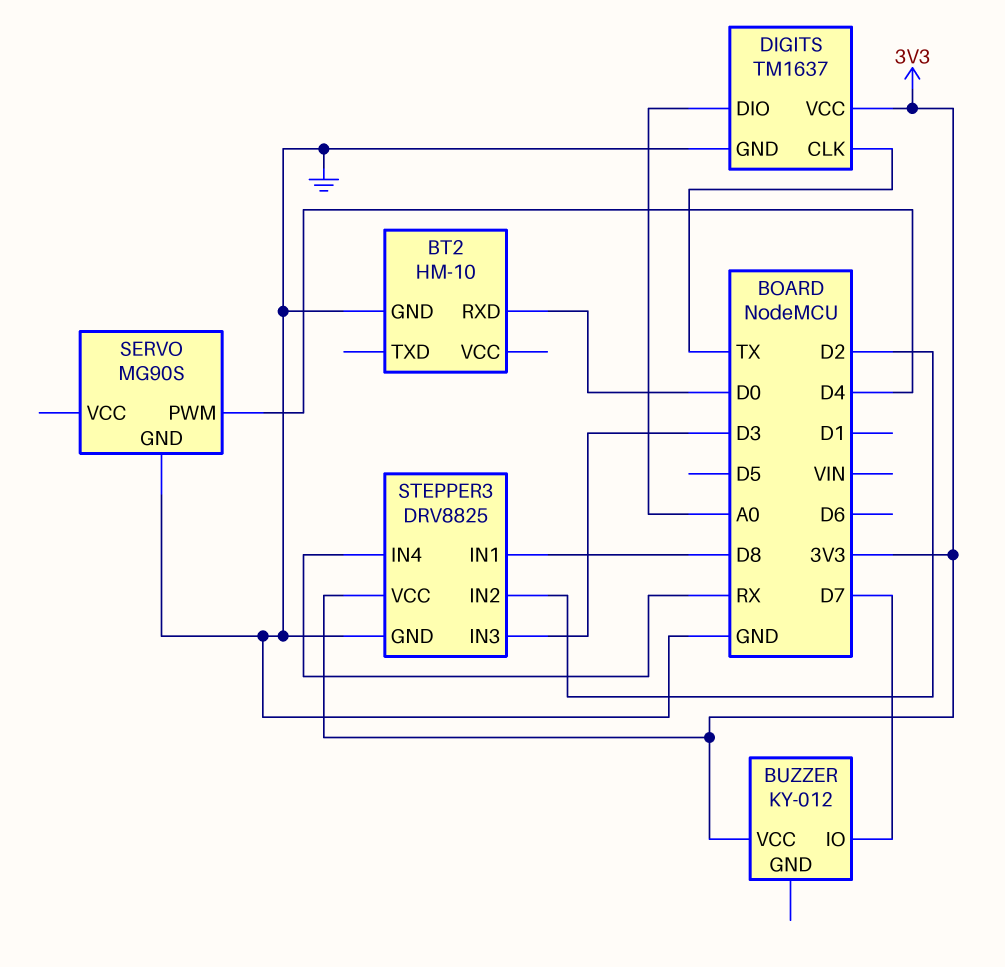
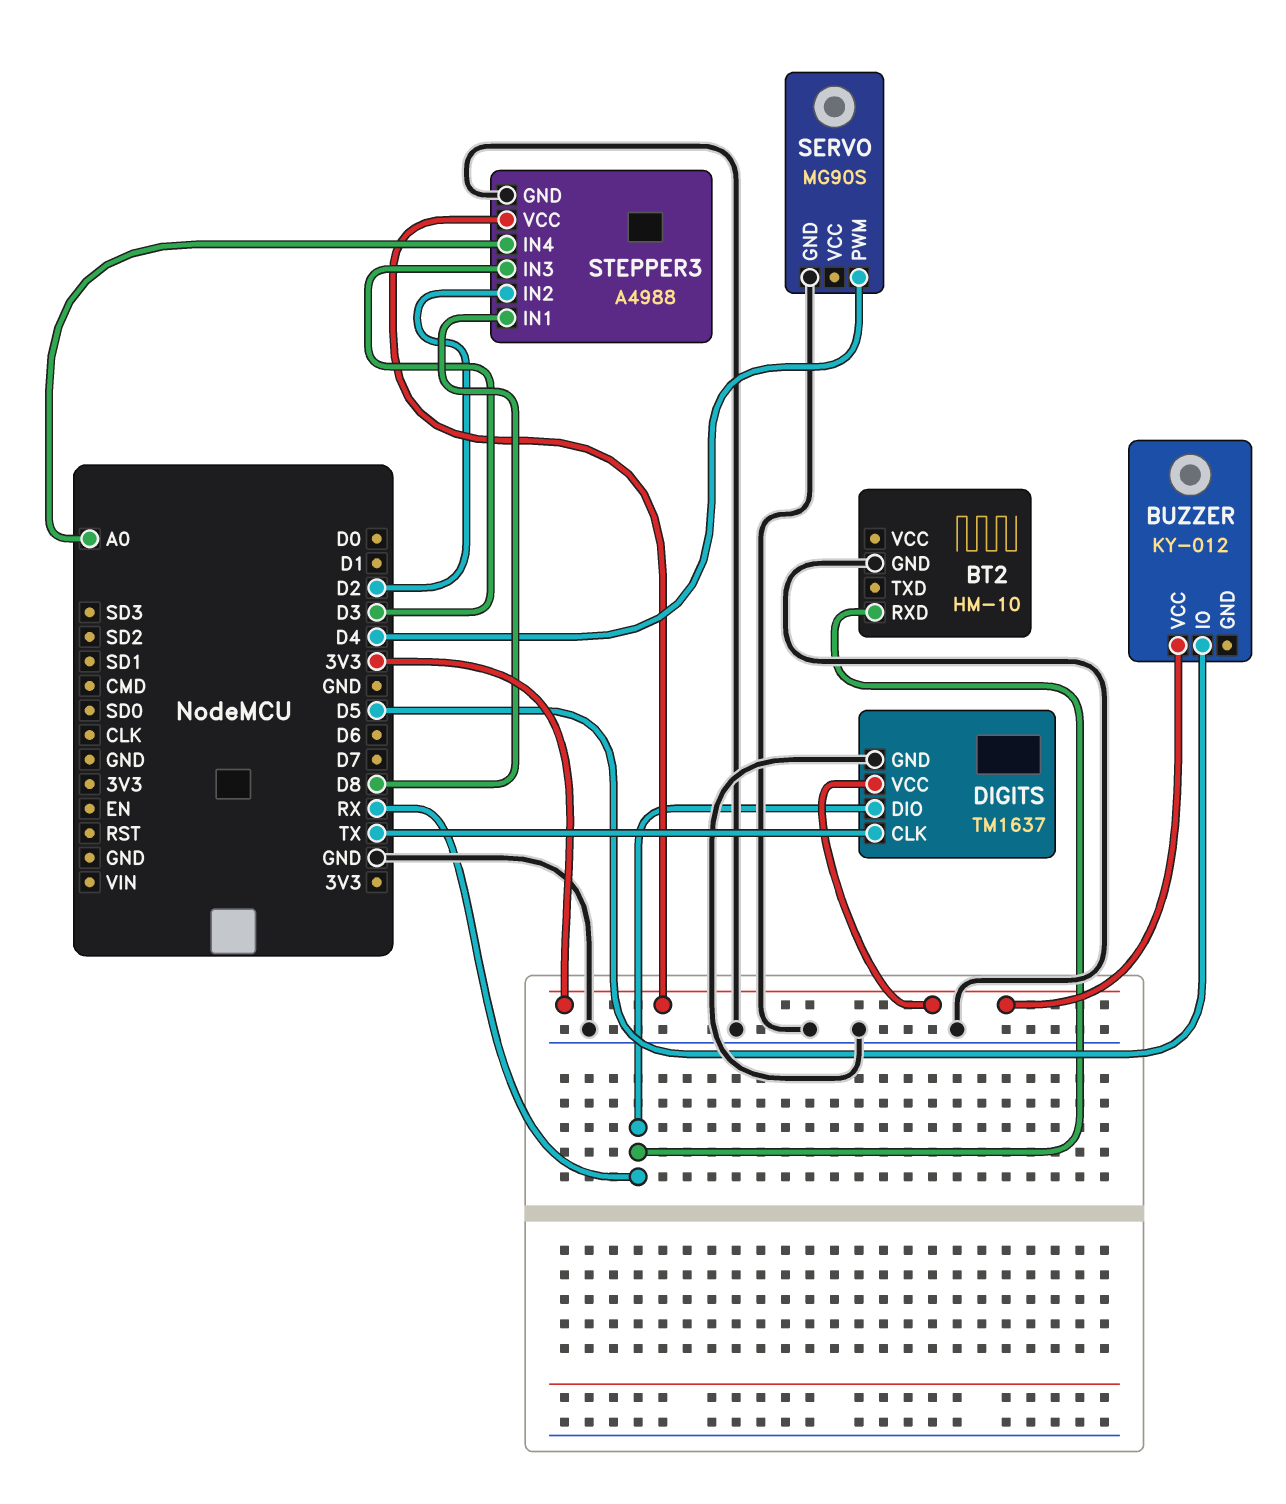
BT2 pin RXD: D0 -> RX
BUZZER pin IO: D7 -> D5
DIGITS pin DIO: A0 -> RX
STEPPER3: DRV8825 -> A4988
STEPPER3 pin IN4: RX -> A0

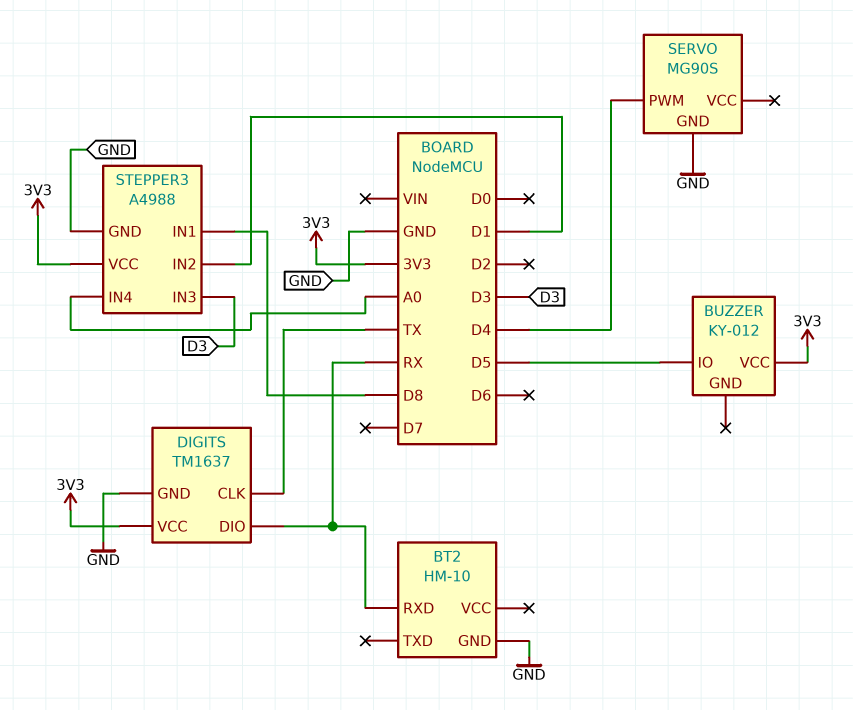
STEPPER3 pin IN2: D2 -> D1

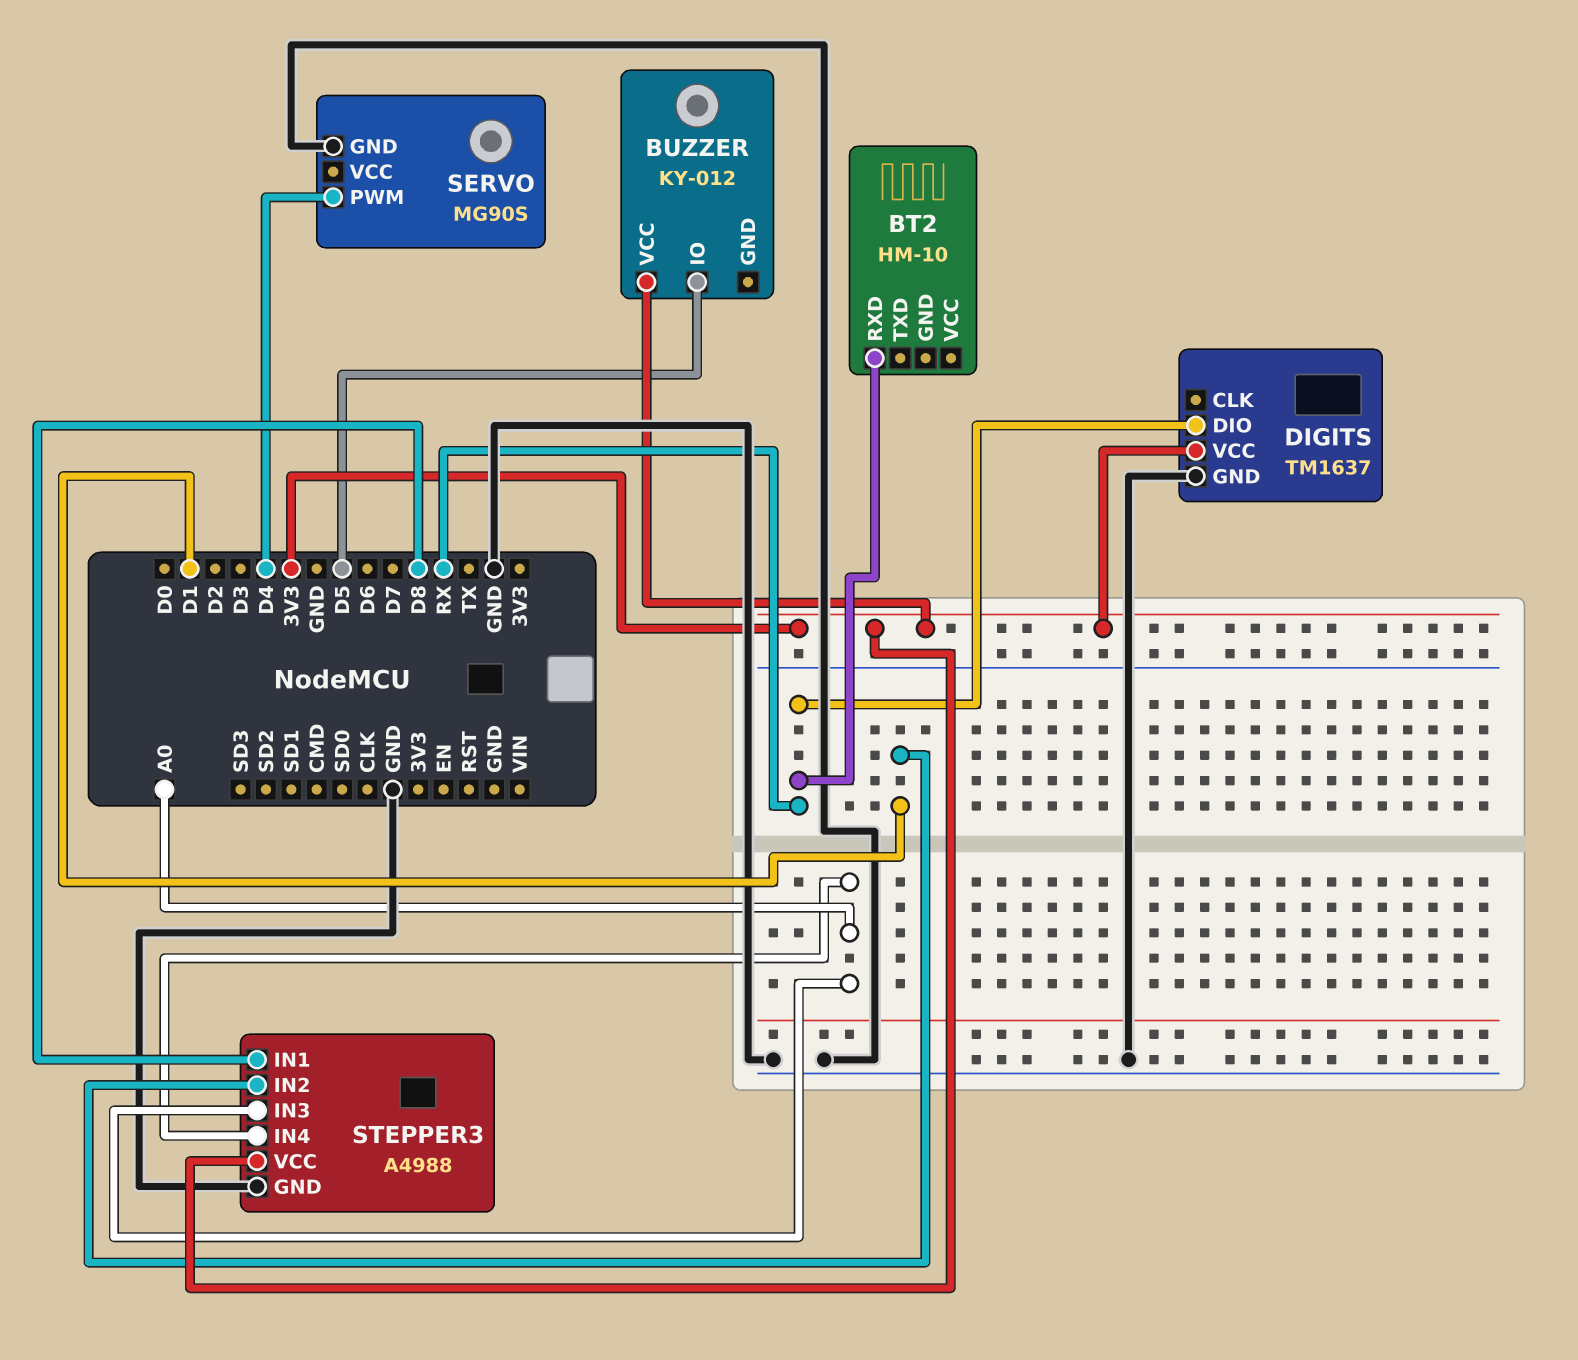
BT2 pin GND: GND -> none
DIGITS pin CLK: TX -> none
STEPPER3 pin IN3: D3 -> A0

